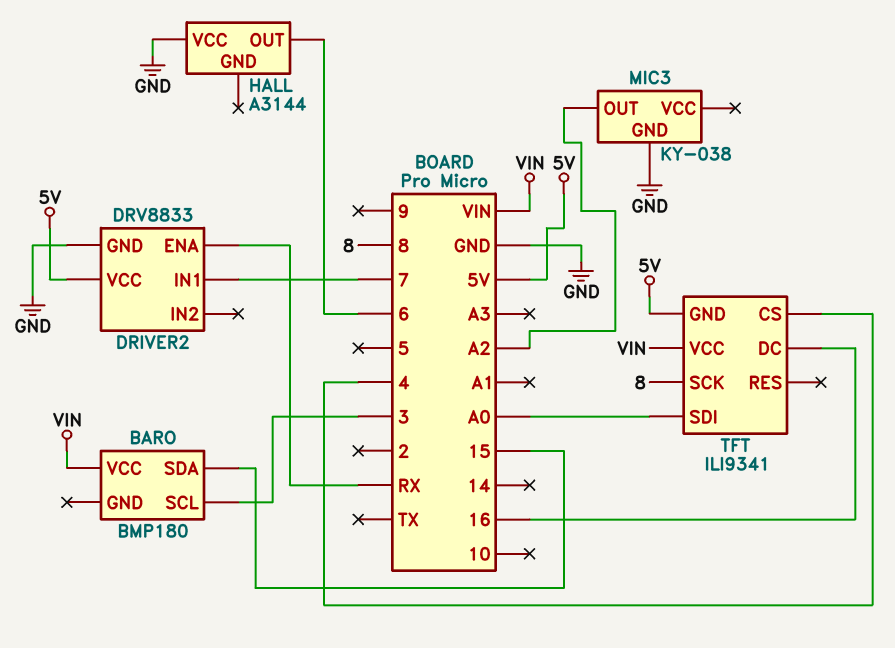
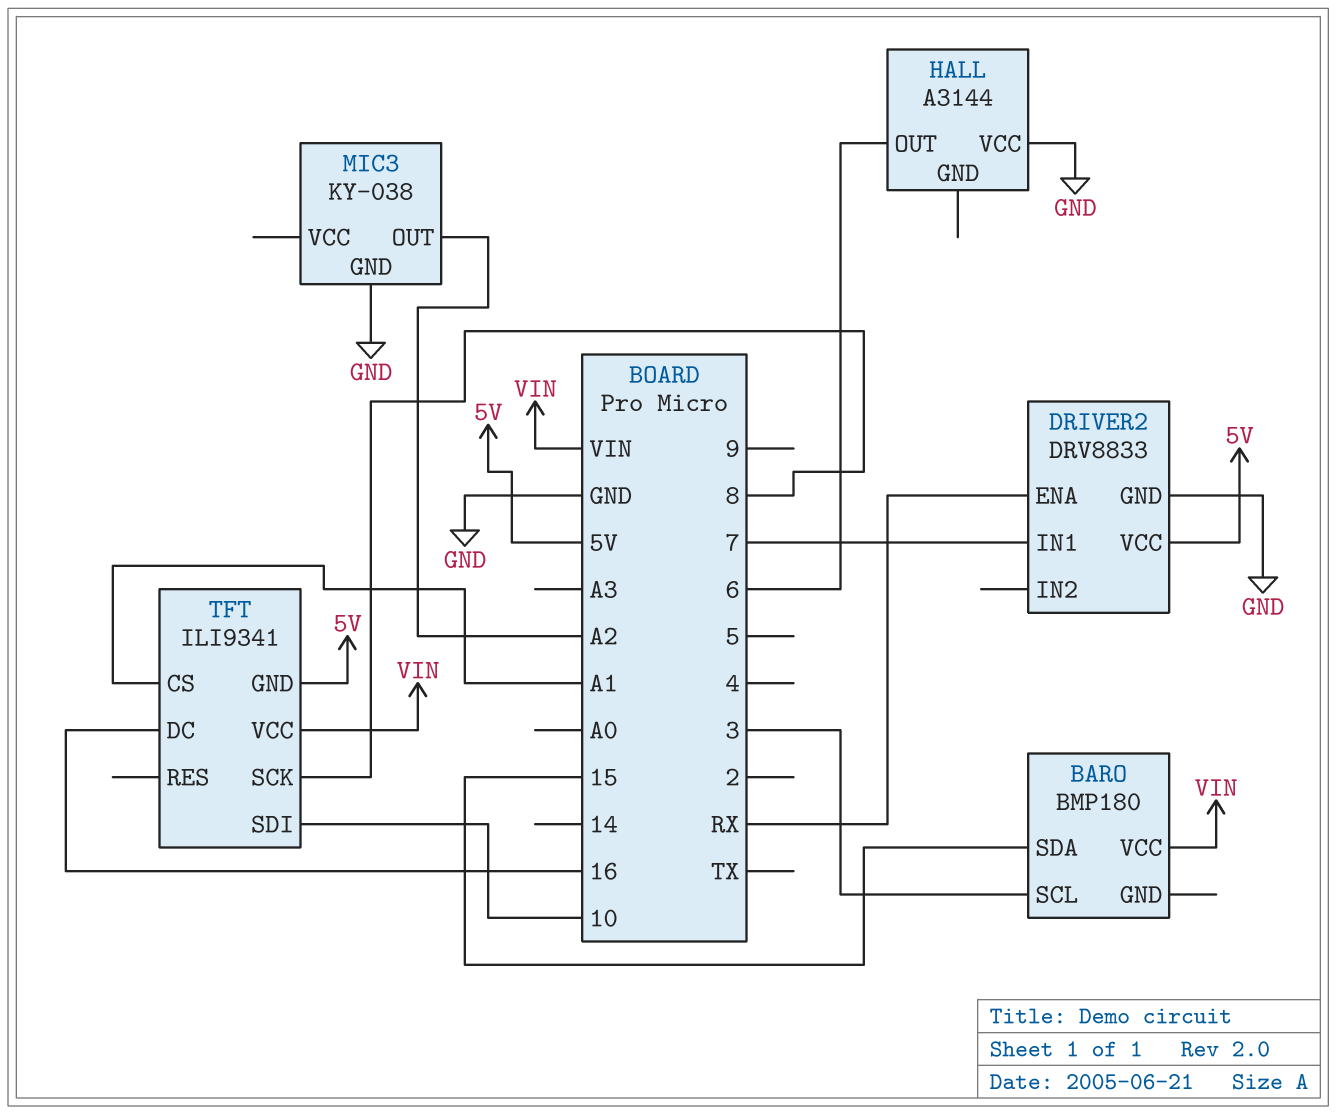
TFT pin CS: 4 -> A1
TFT pin SDI: A0 -> 10

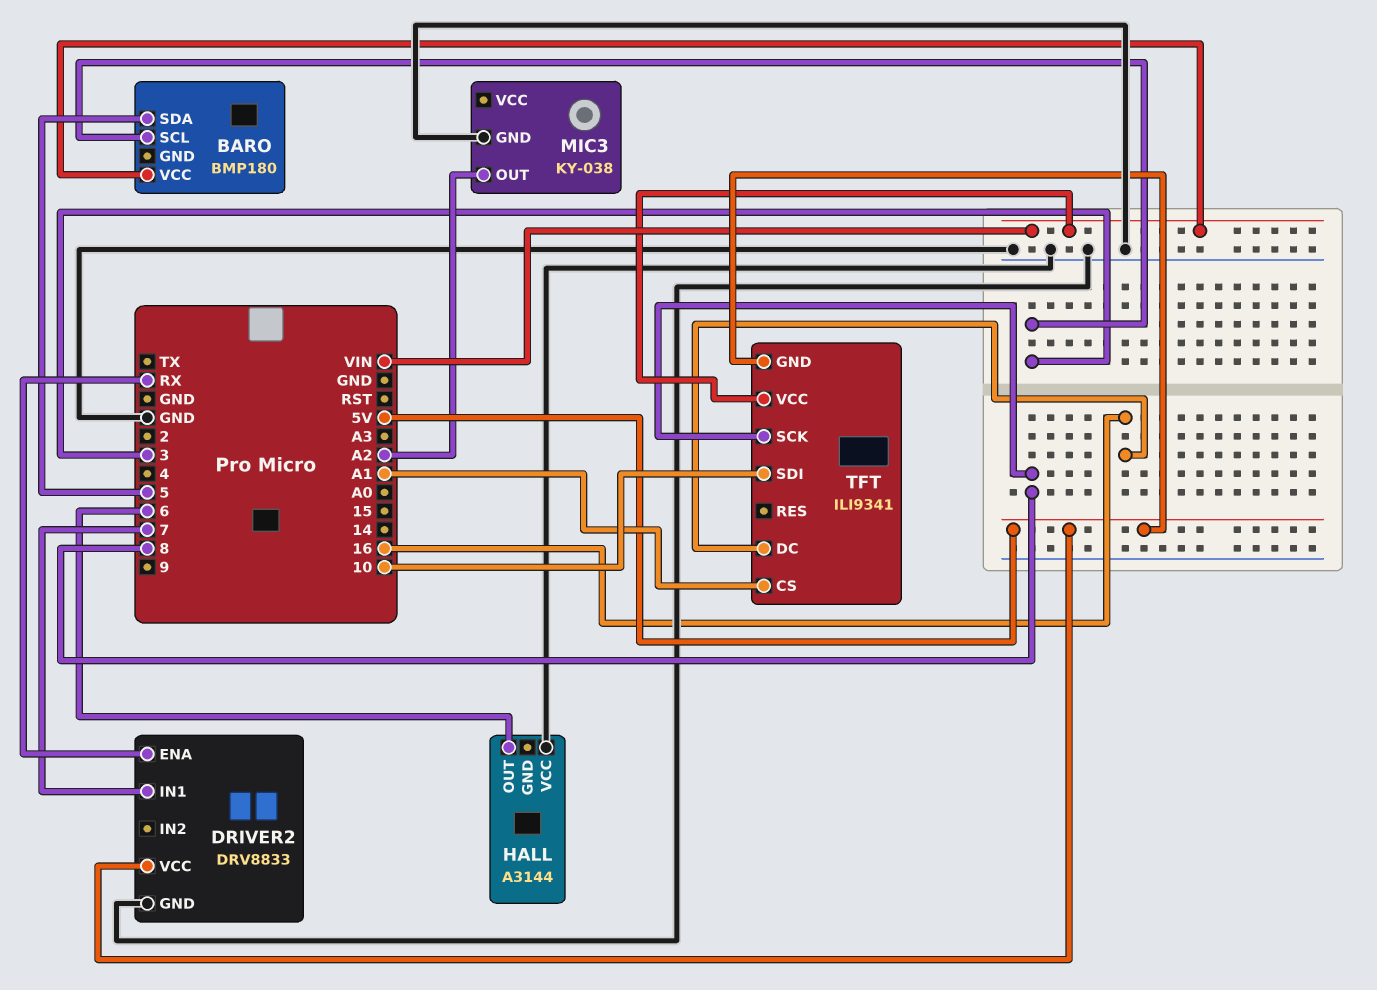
BARO pin SDA: 15 -> 5

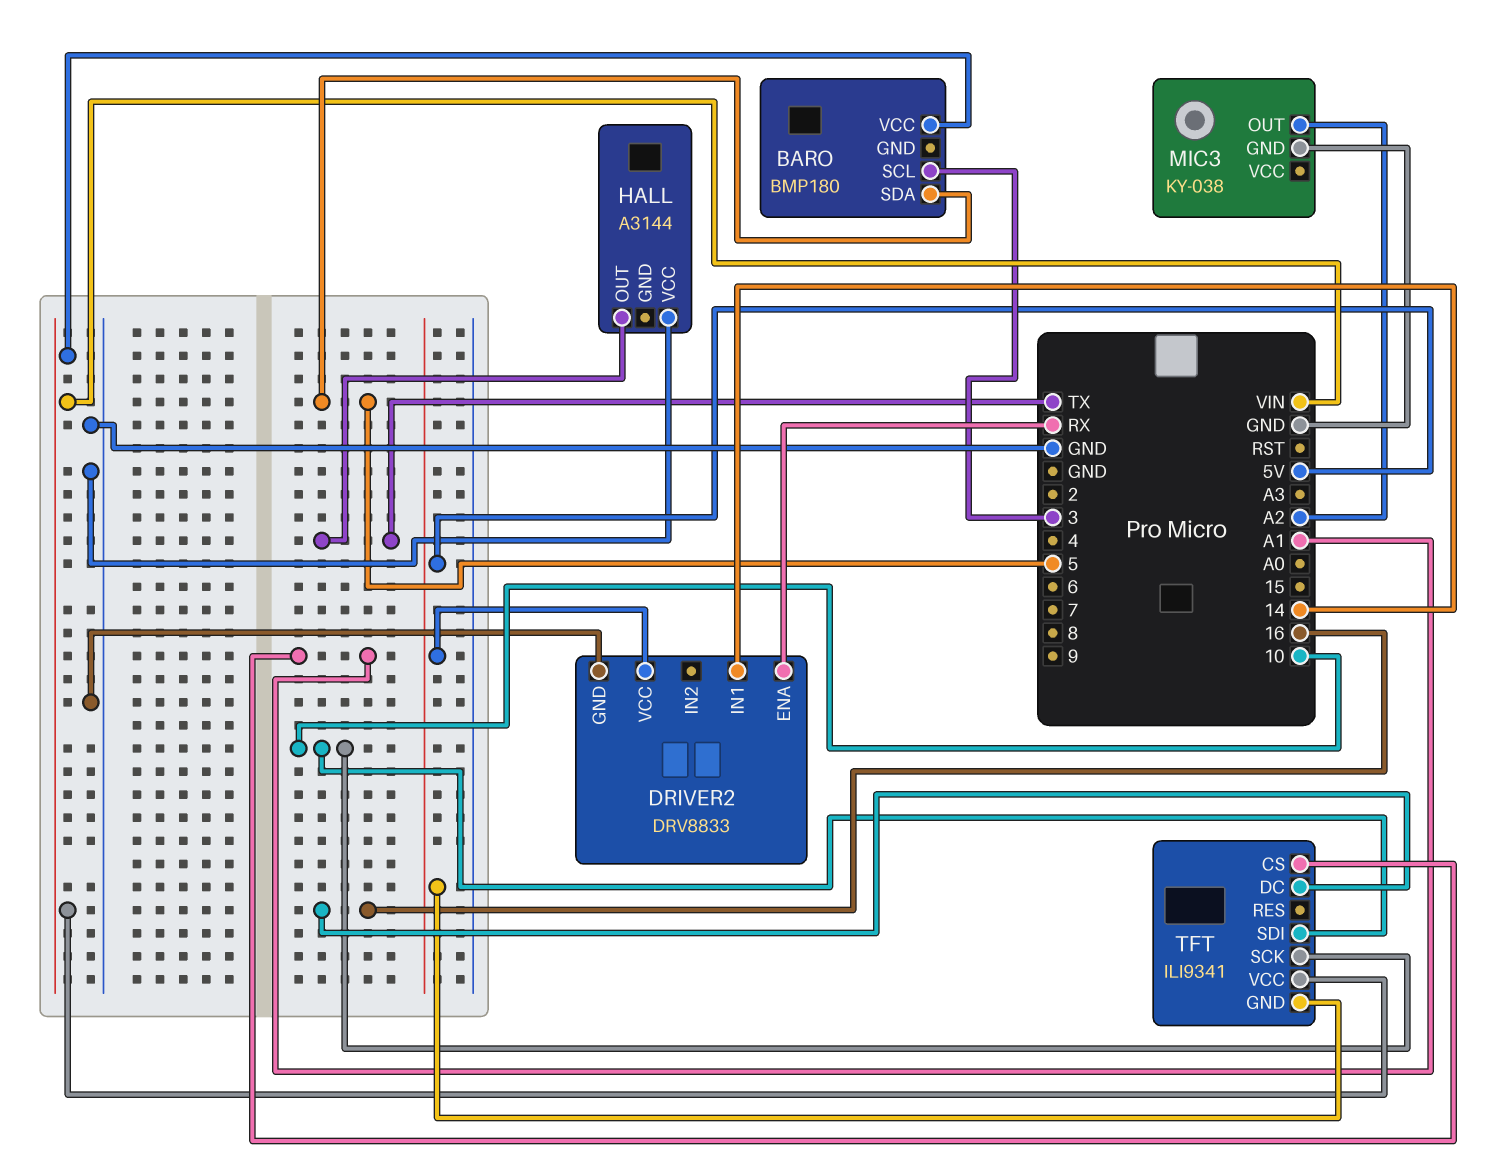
DRIVER2 pin IN1: 7 -> 14
HALL pin OUT: 6 -> TX
TFT pin SCK: 8 -> 10

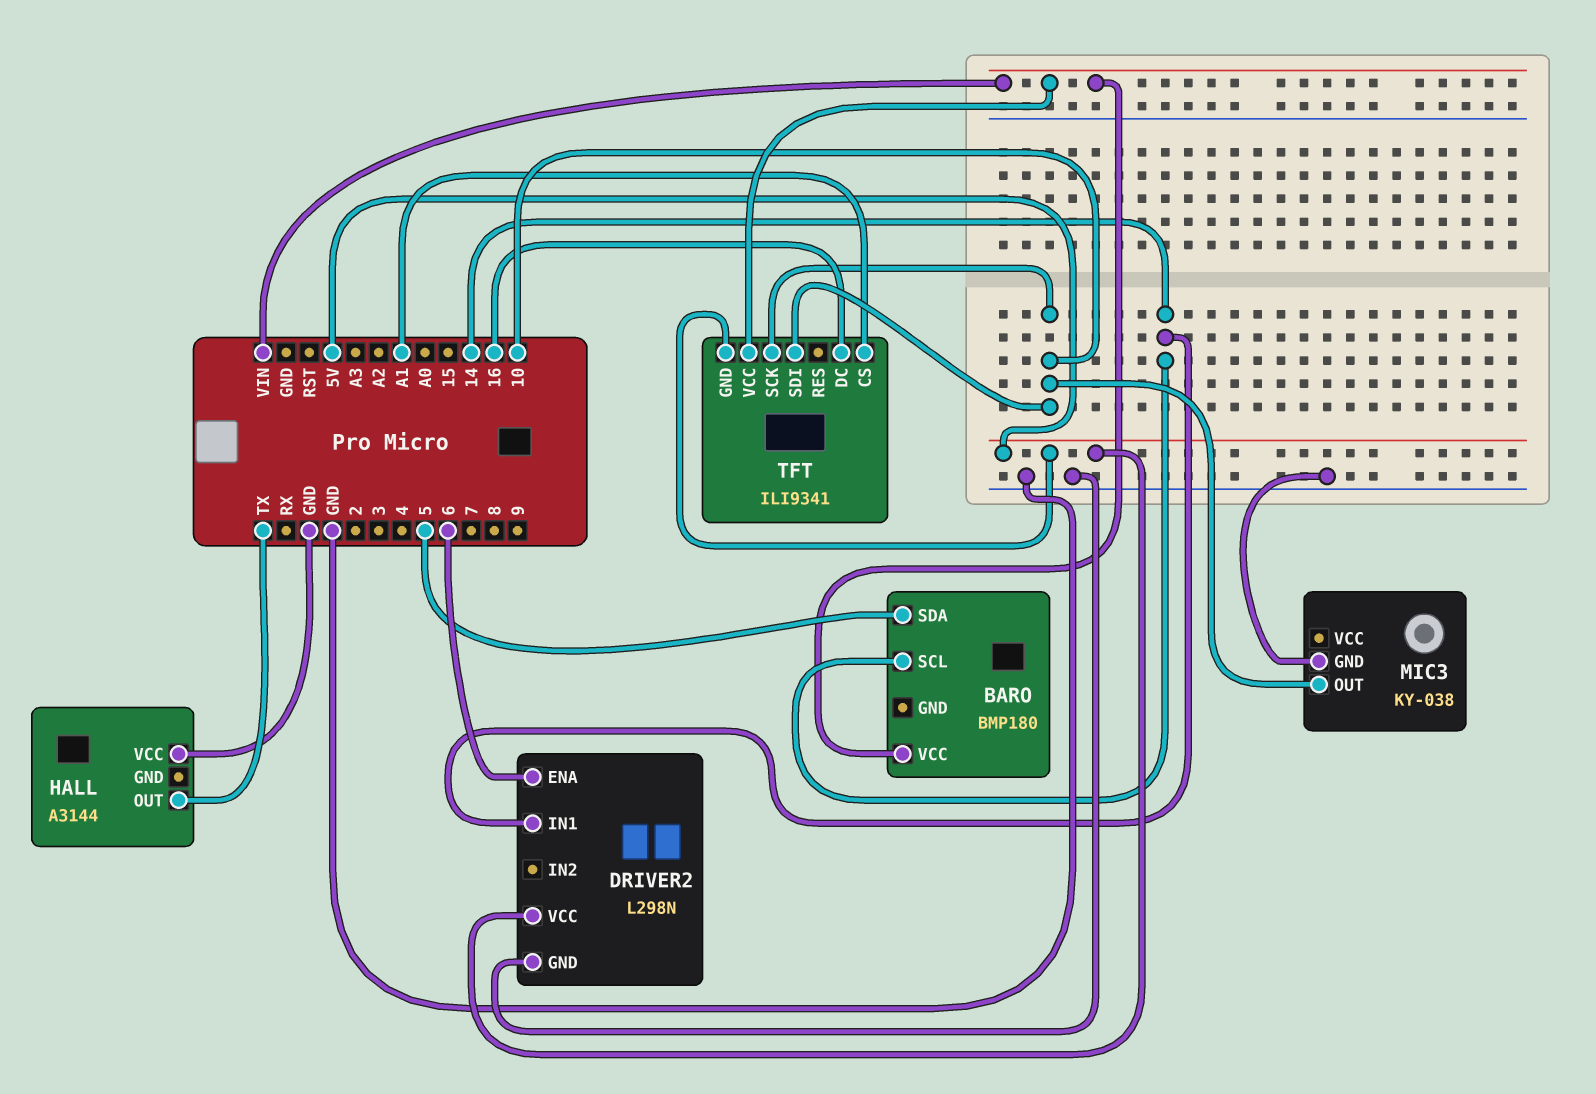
BARO pin SCL: 3 -> 14
DRIVER2: DRV8833 -> L298N
DRIVER2 pin ENA: RX -> 6
MIC3 pin OUT: A2 -> 10

